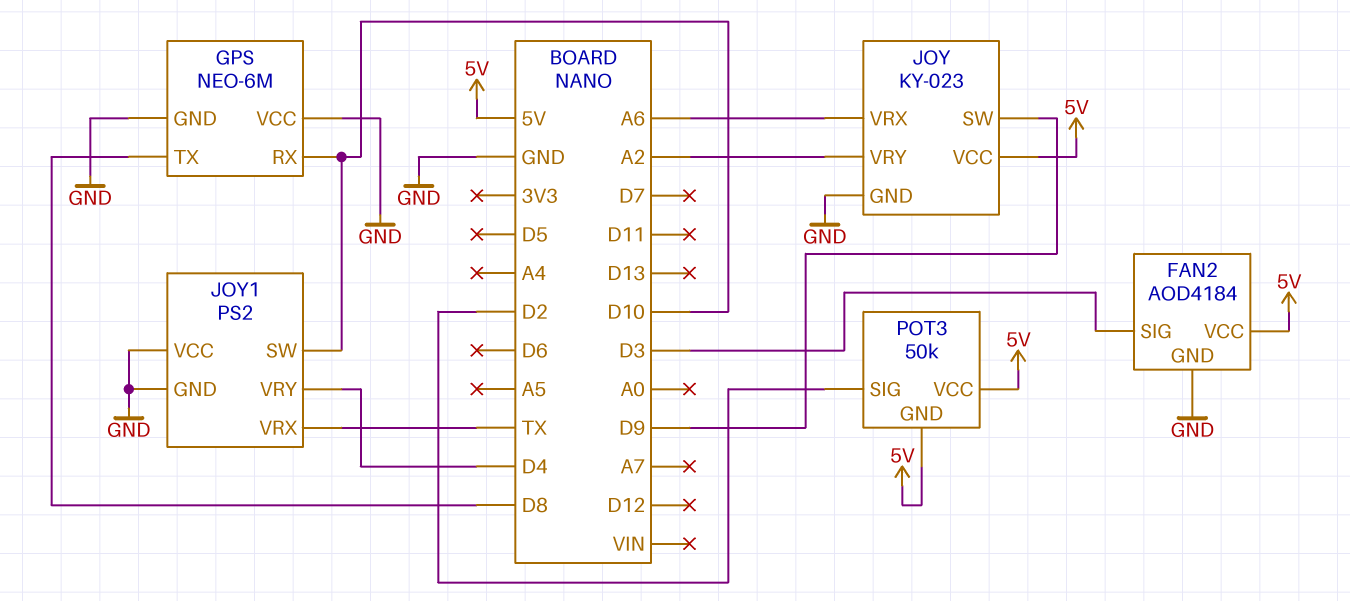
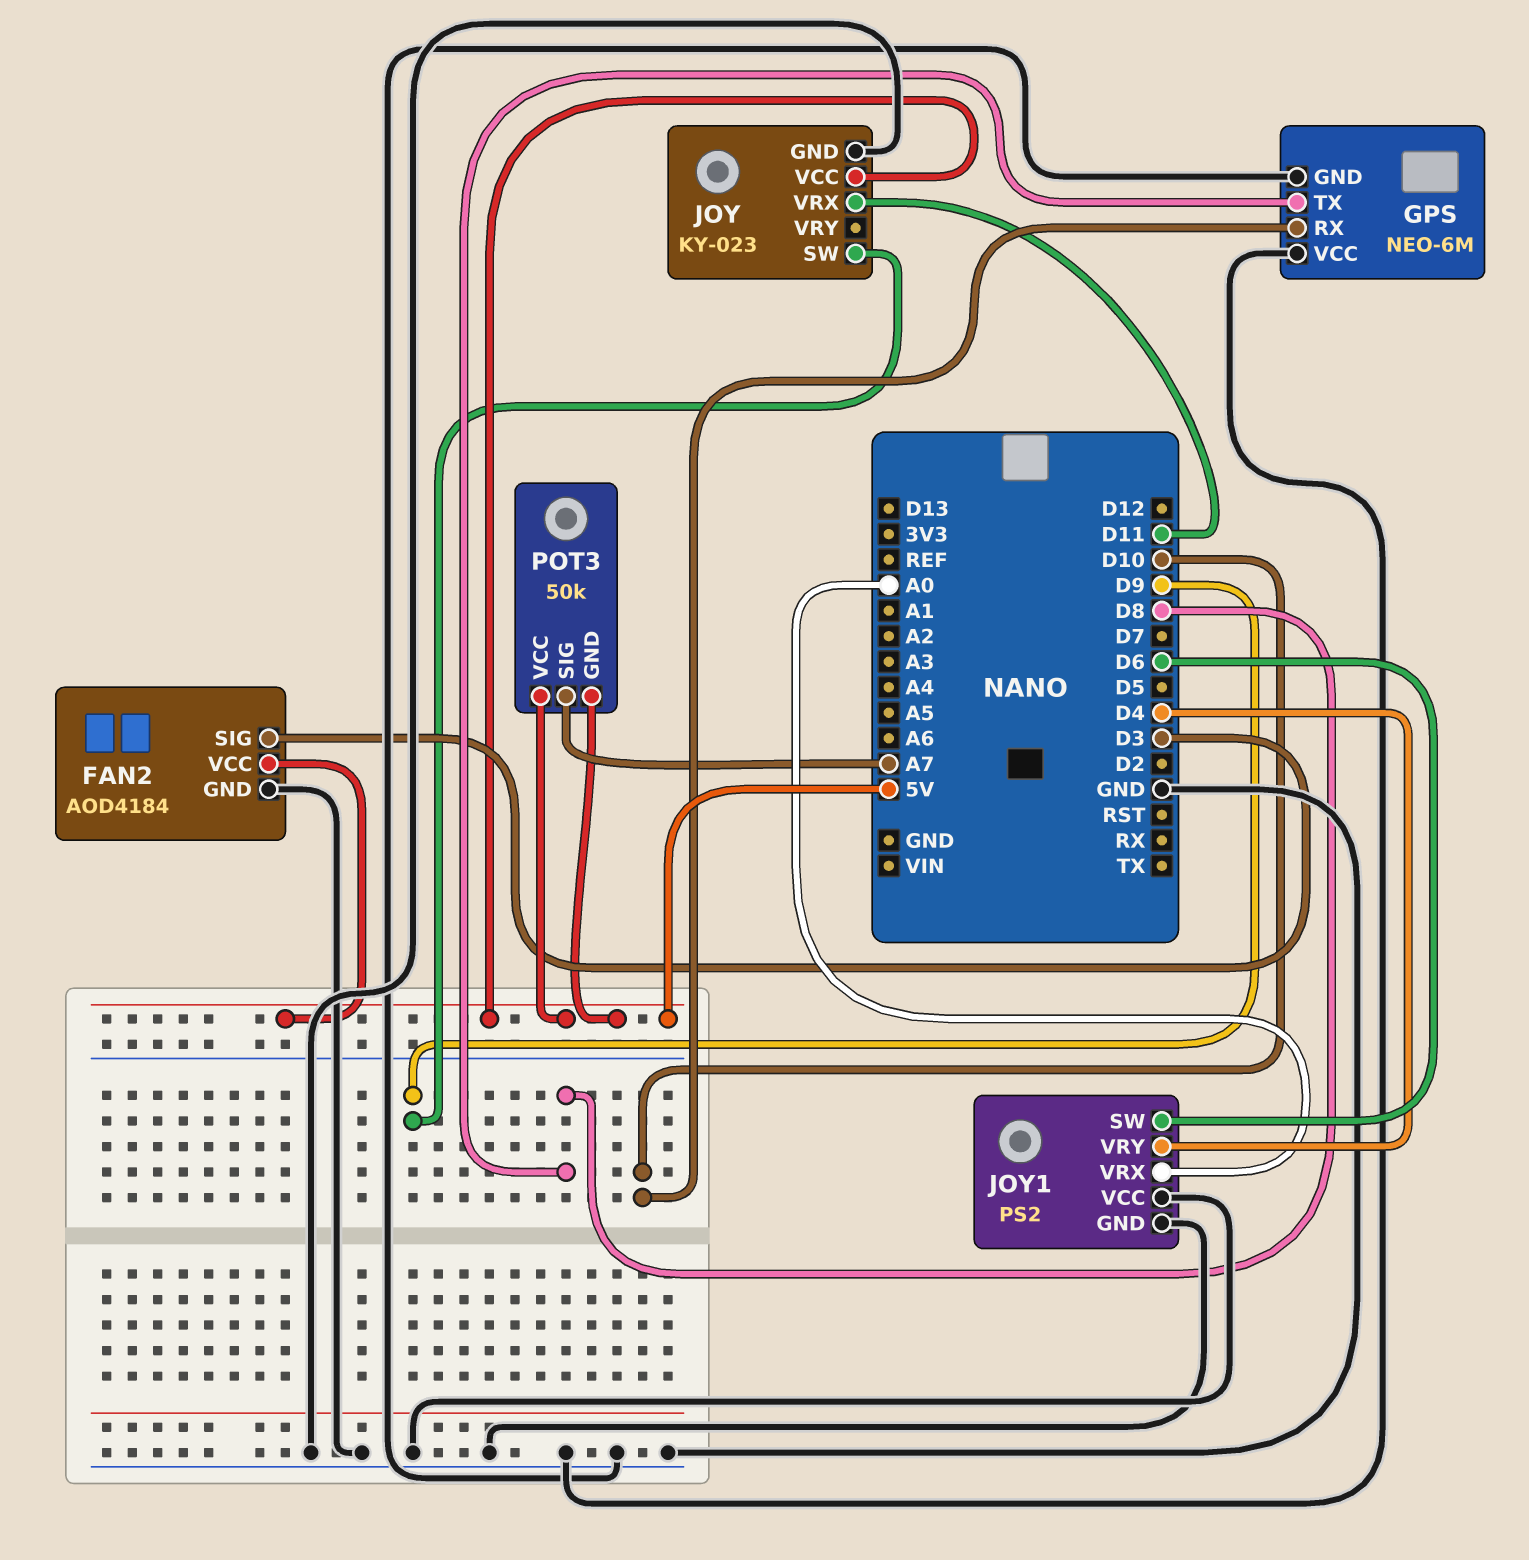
JOY pin VRX: A6 -> D11
JOY pin VRY: A2 -> none
JOY1 pin SW: D10 -> D6
JOY1 pin VRX: TX -> A0
POT3 pin SIG: D2 -> A7

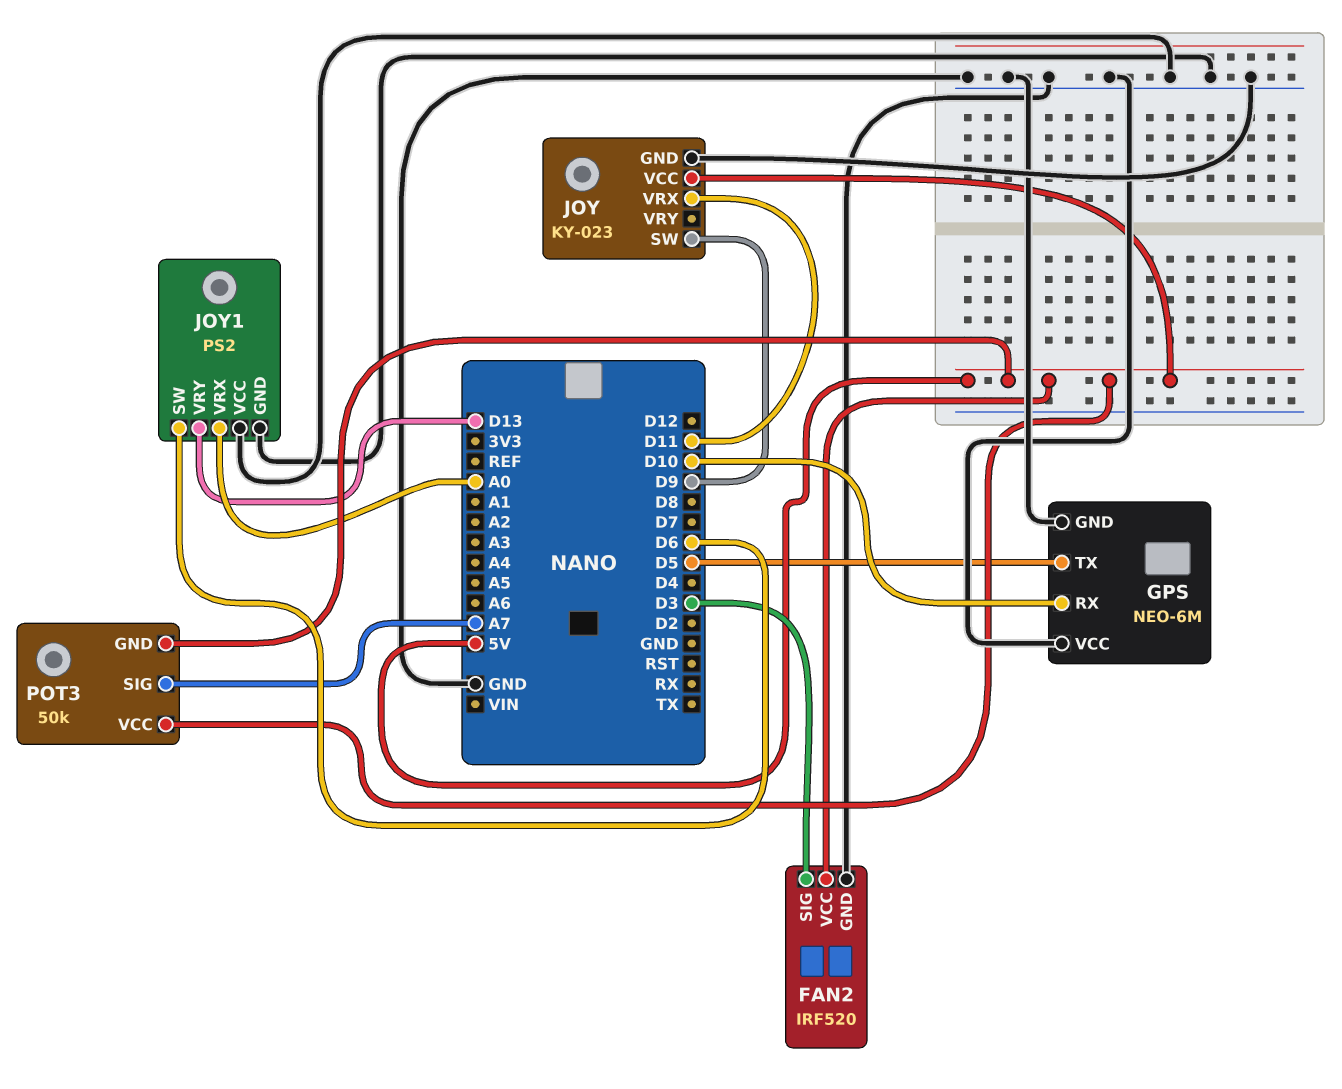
FAN2: AOD4184 -> IRF520
GPS pin TX: D8 -> D5
JOY1 pin VRY: D4 -> D13

